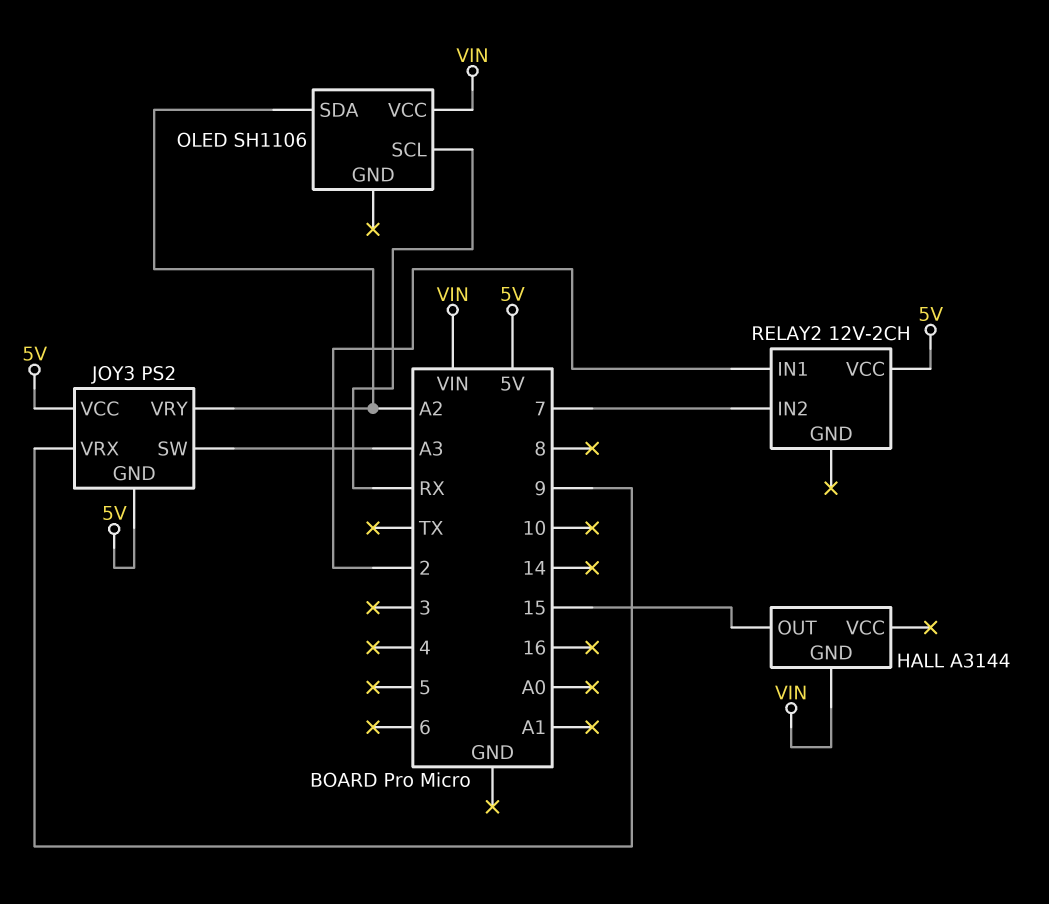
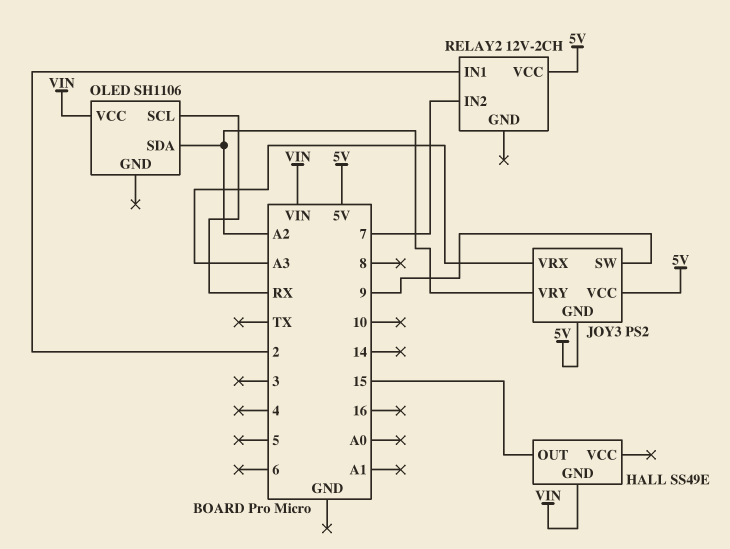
HALL: A3144 -> SS49E
JOY3 pin SW: A3 -> 9
JOY3 pin VRX: 9 -> A3

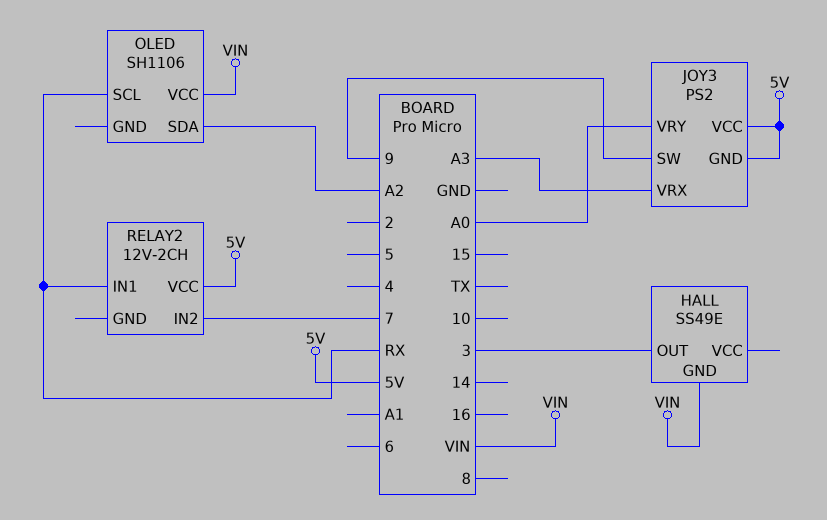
HALL pin OUT: 15 -> 3
JOY3 pin VRY: A2 -> A0
RELAY2 pin IN1: 2 -> RX

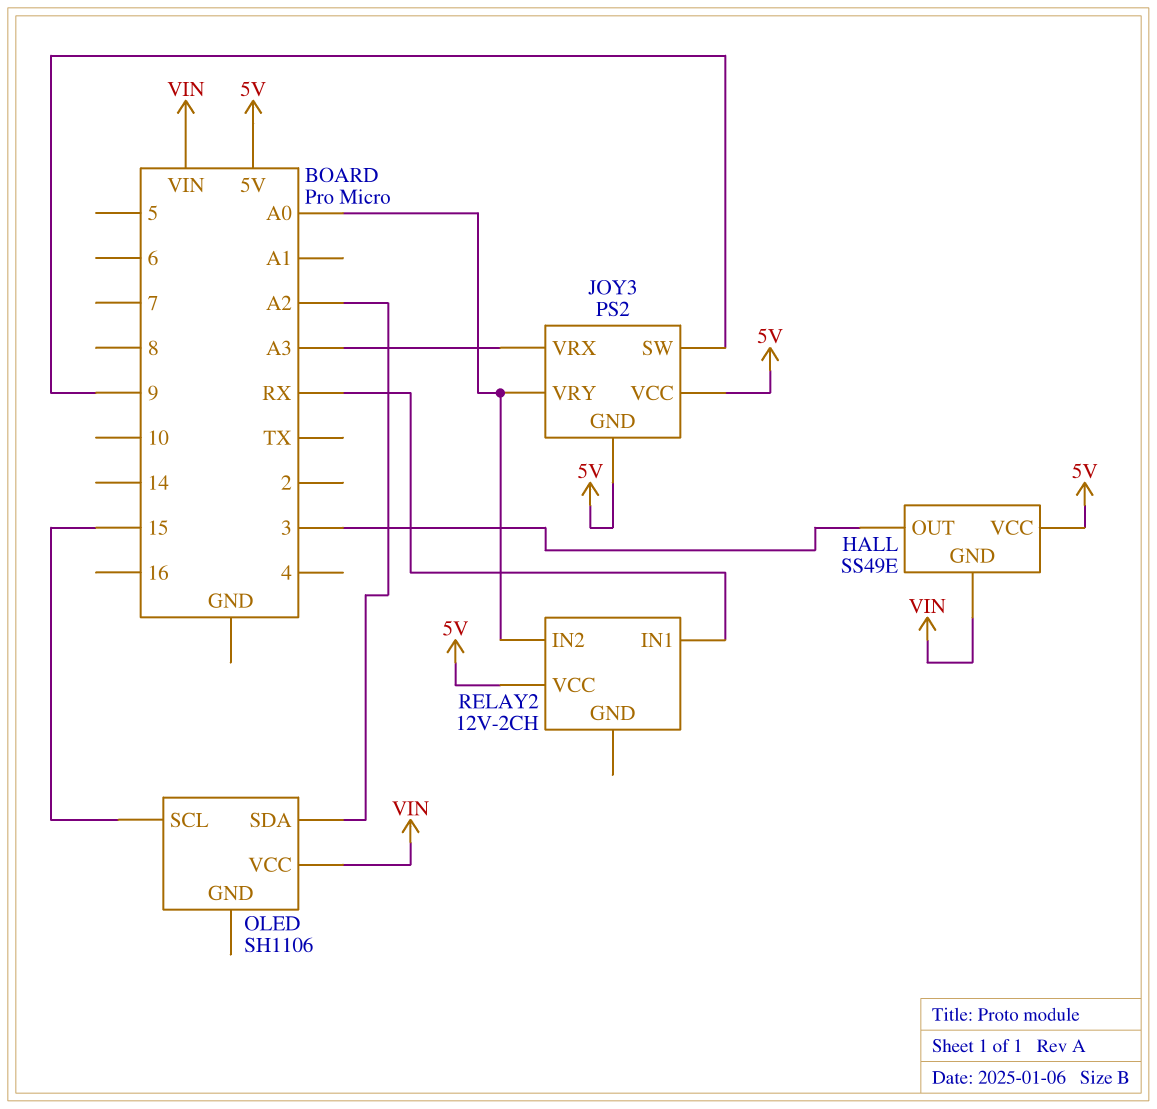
HALL pin VCC: none -> 5V
OLED pin SCL: RX -> 15
RELAY2 pin IN2: 7 -> A0

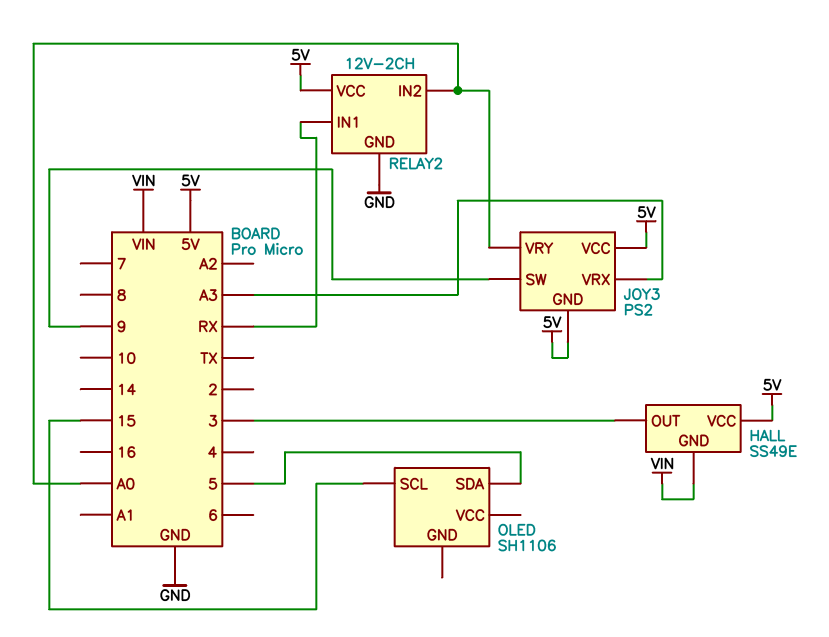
OLED pin SDA: A2 -> 5
OLED pin VCC: VIN -> none
RELAY2 pin GND: none -> GND

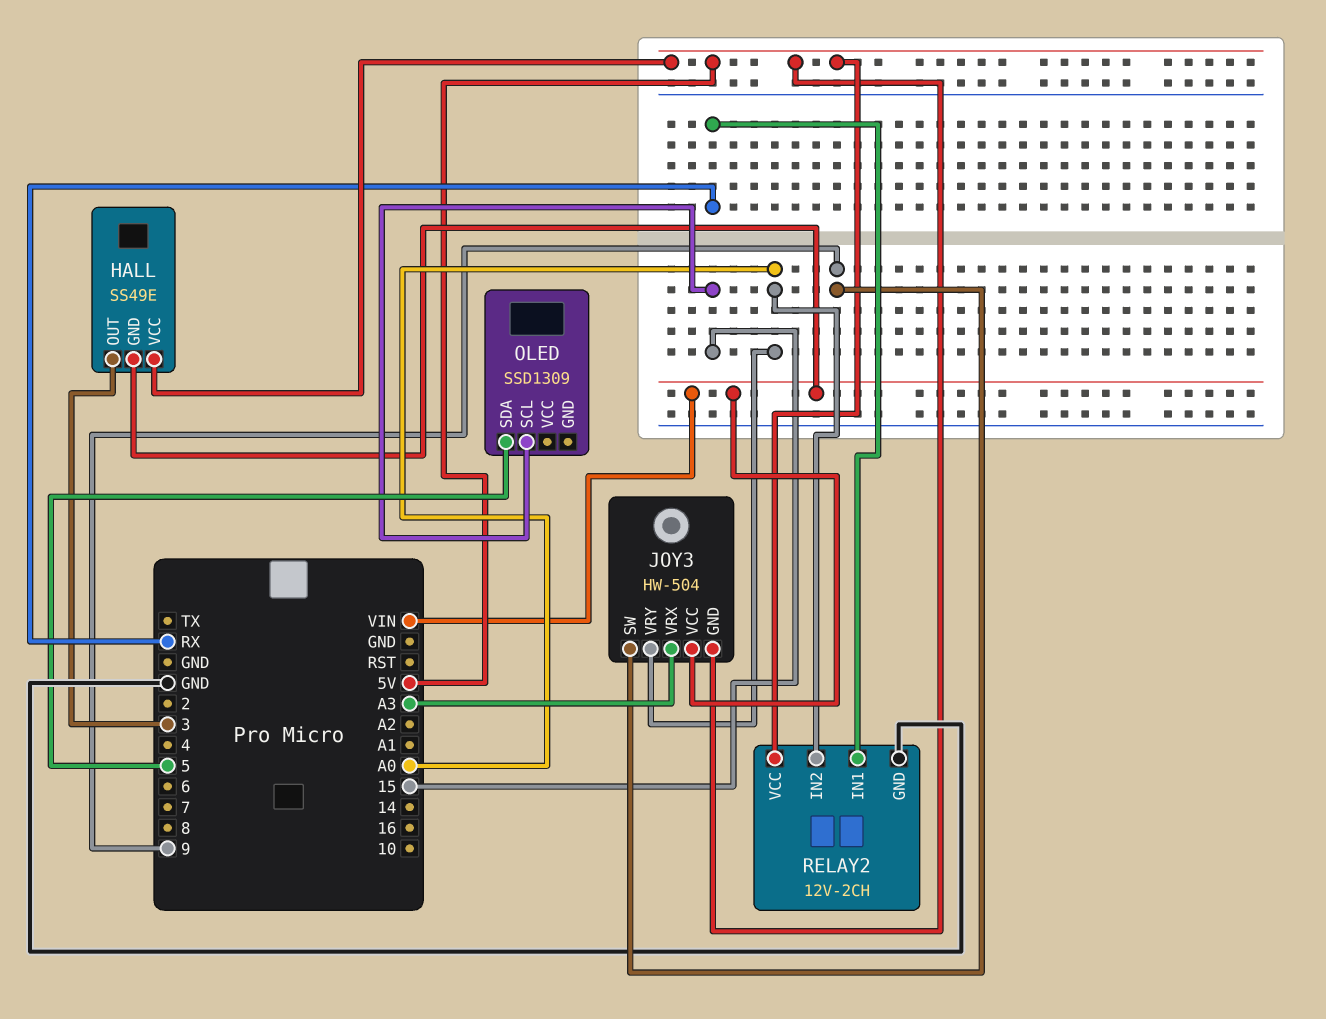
JOY3: PS2 -> HW-504
JOY3 pin VCC: 5V -> VIN
OLED: SH1106 -> SSD1309

